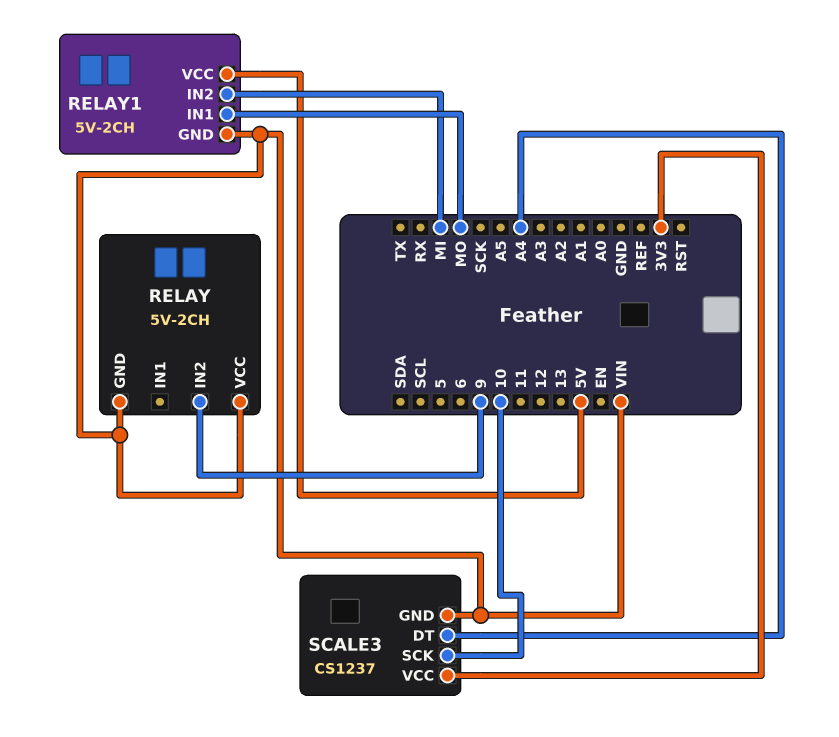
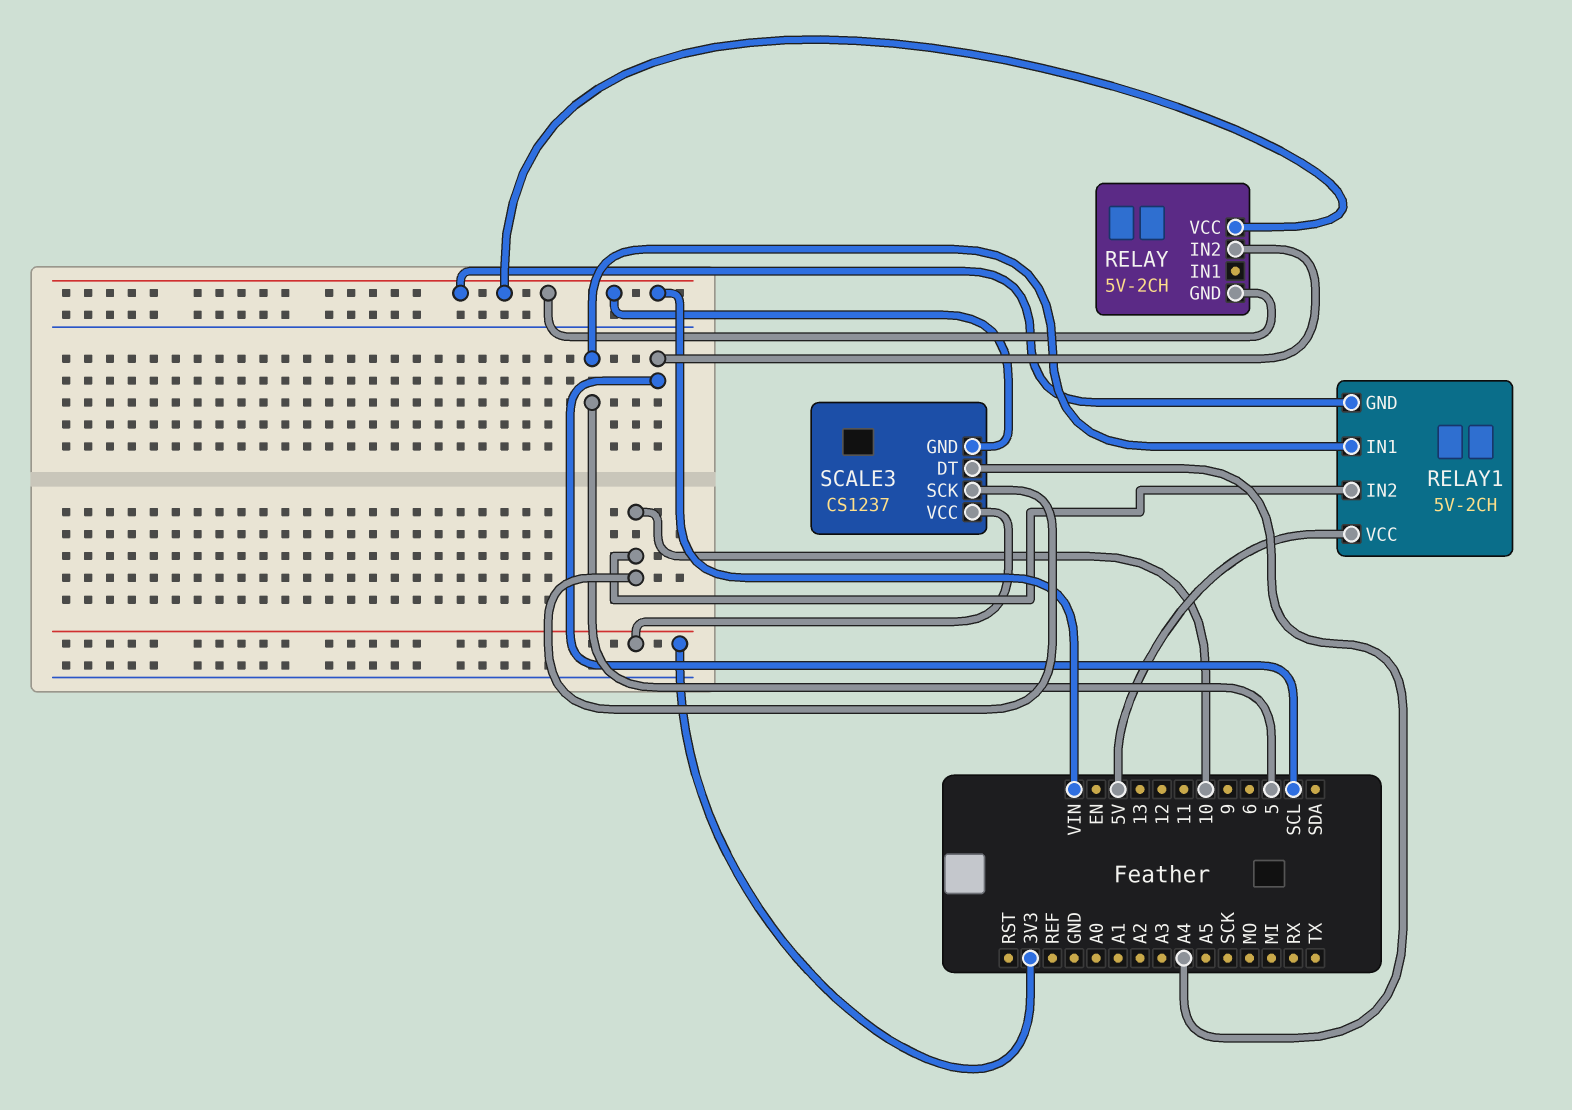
RELAY pin IN2: 9 -> SCL
RELAY1 pin IN1: MO -> 5
RELAY1 pin IN2: MI -> 10

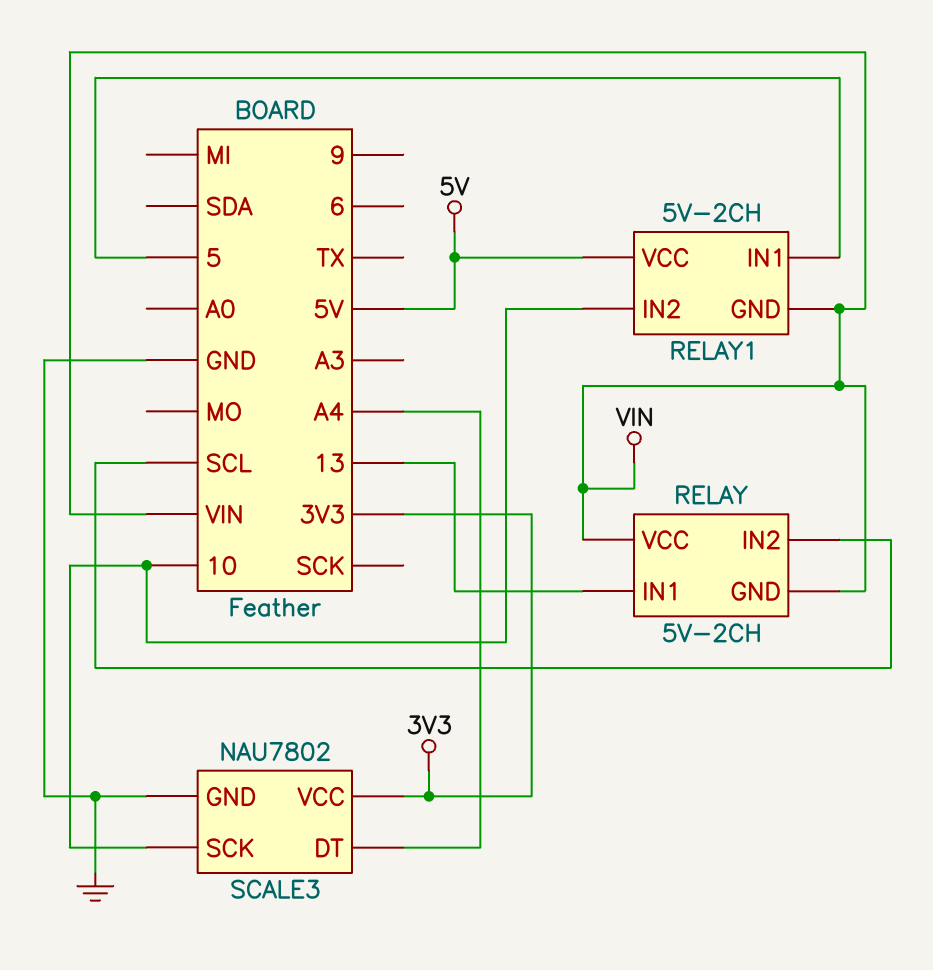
RELAY pin IN1: none -> 13
SCALE3: CS1237 -> NAU7802
SCALE3 pin GND: VIN -> GND

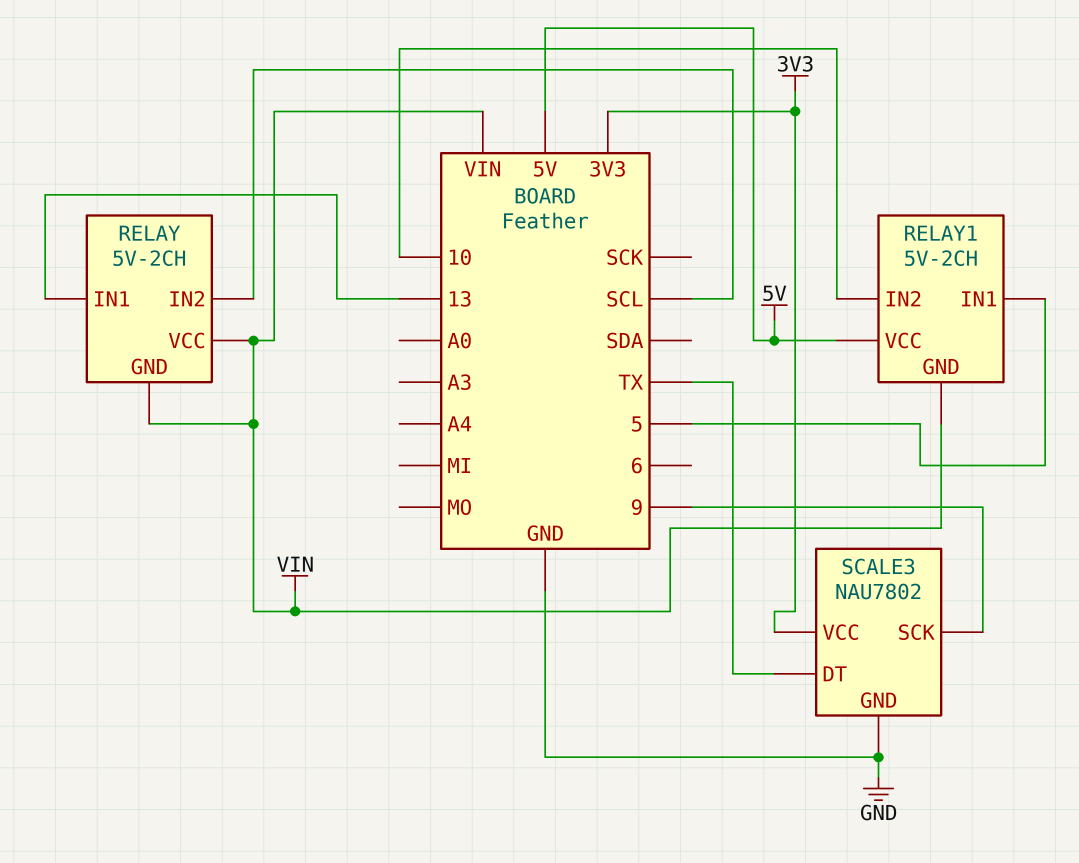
SCALE3 pin DT: A4 -> TX
SCALE3 pin SCK: 10 -> 9

